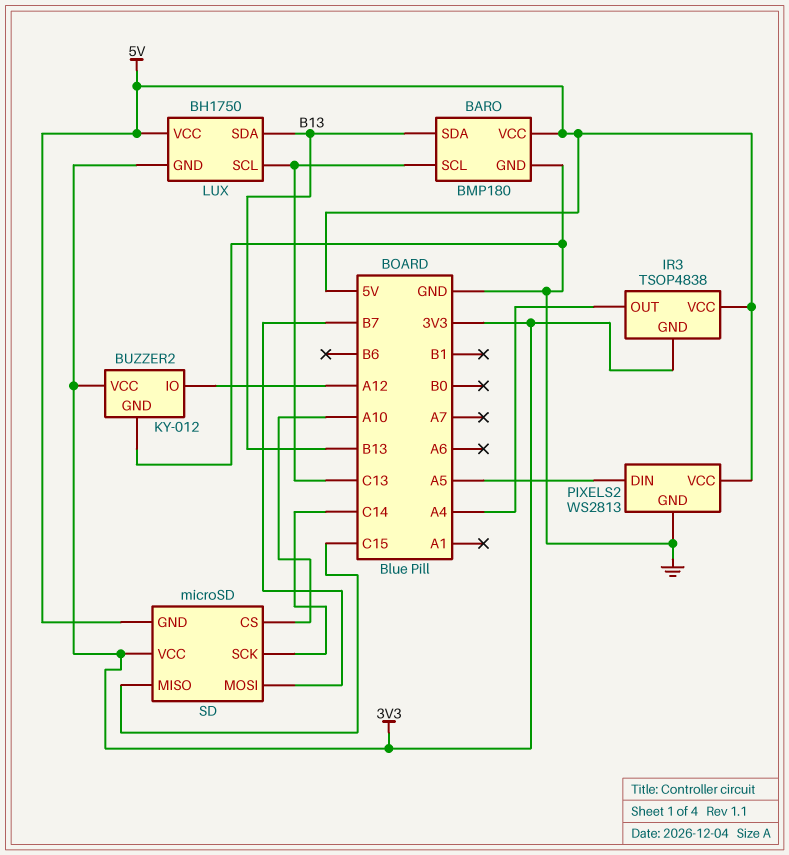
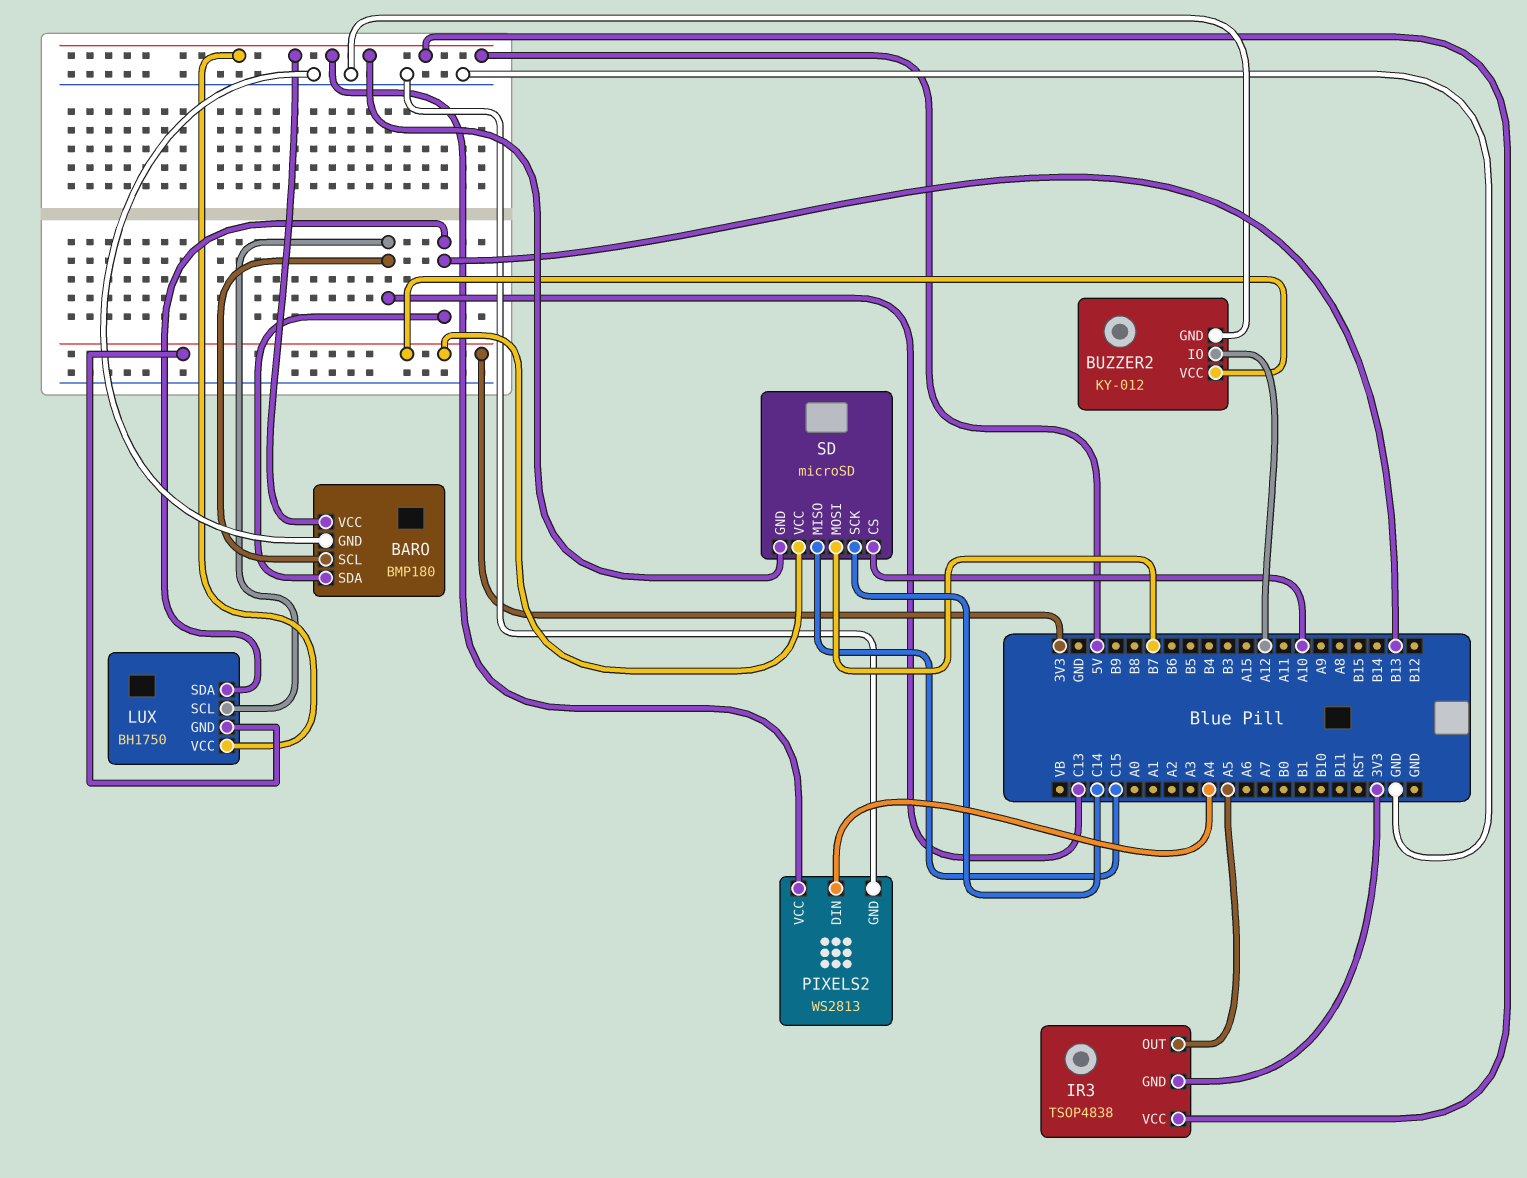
IR3 pin OUT: A4 -> A5
PIXELS2 pin DIN: A5 -> A4

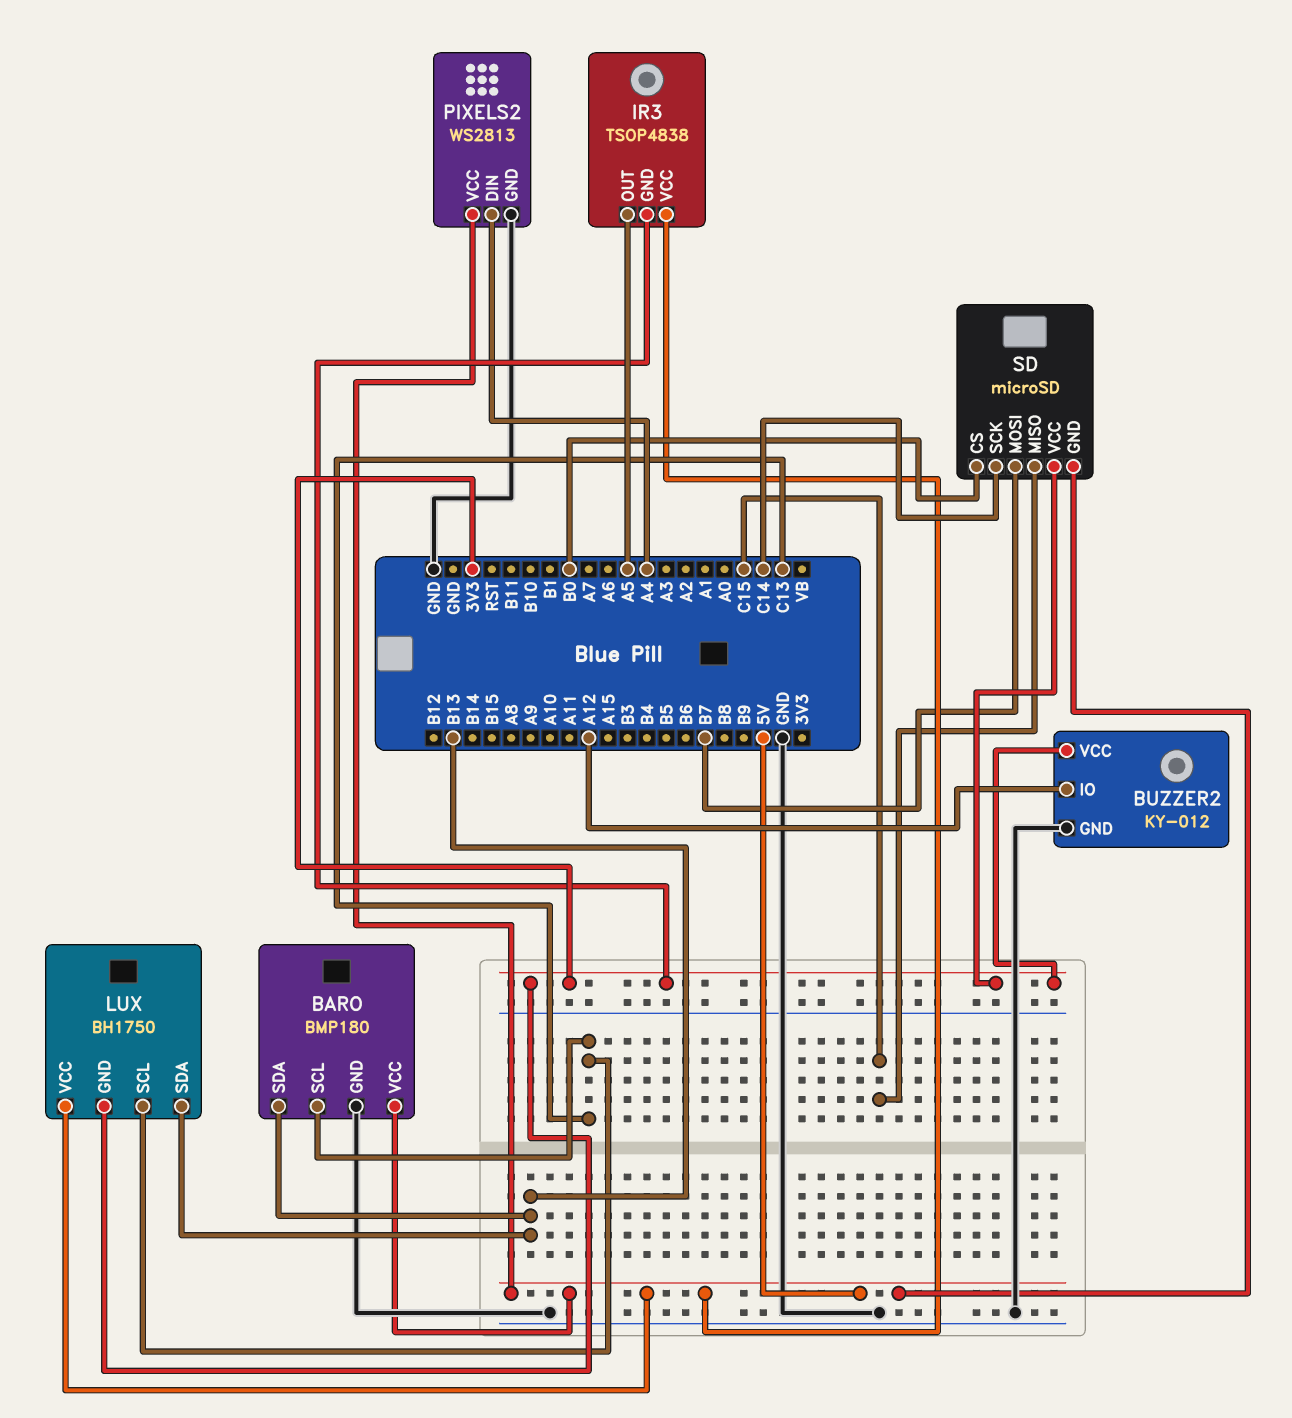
SD pin CS: A10 -> B0

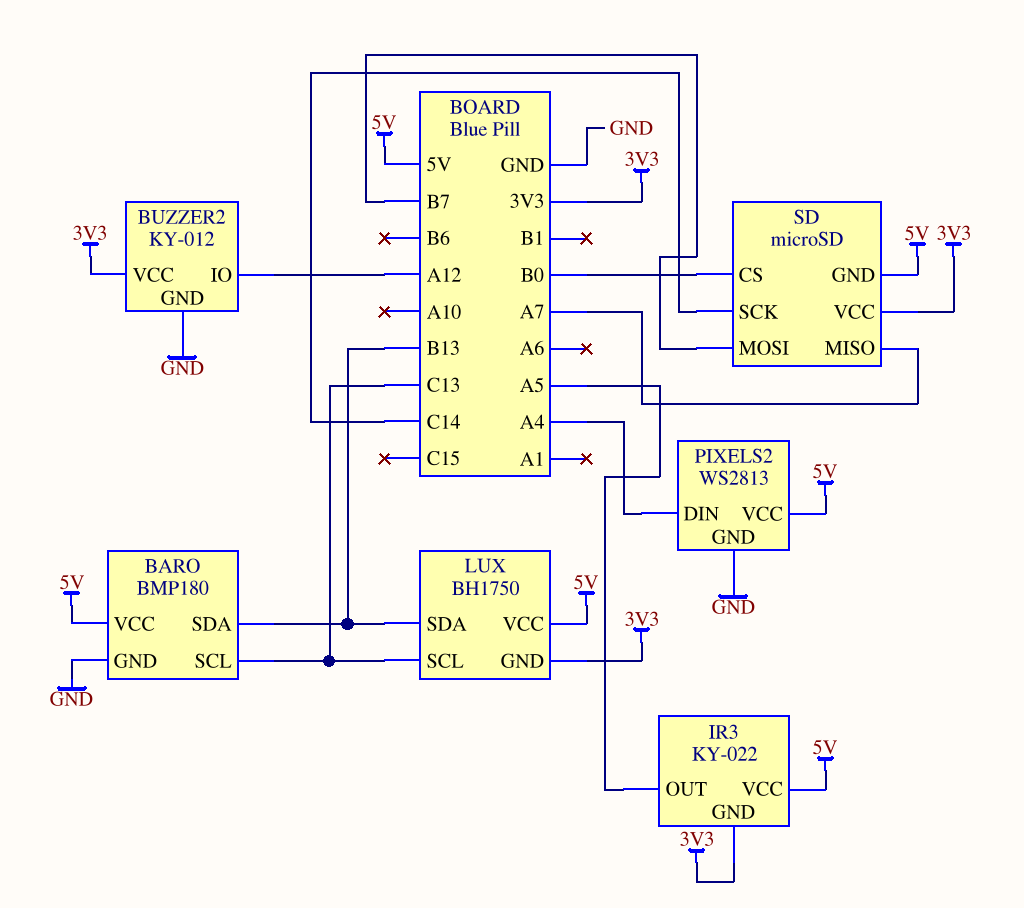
IR3: TSOP4838 -> KY-022
SD pin MISO: C15 -> A7

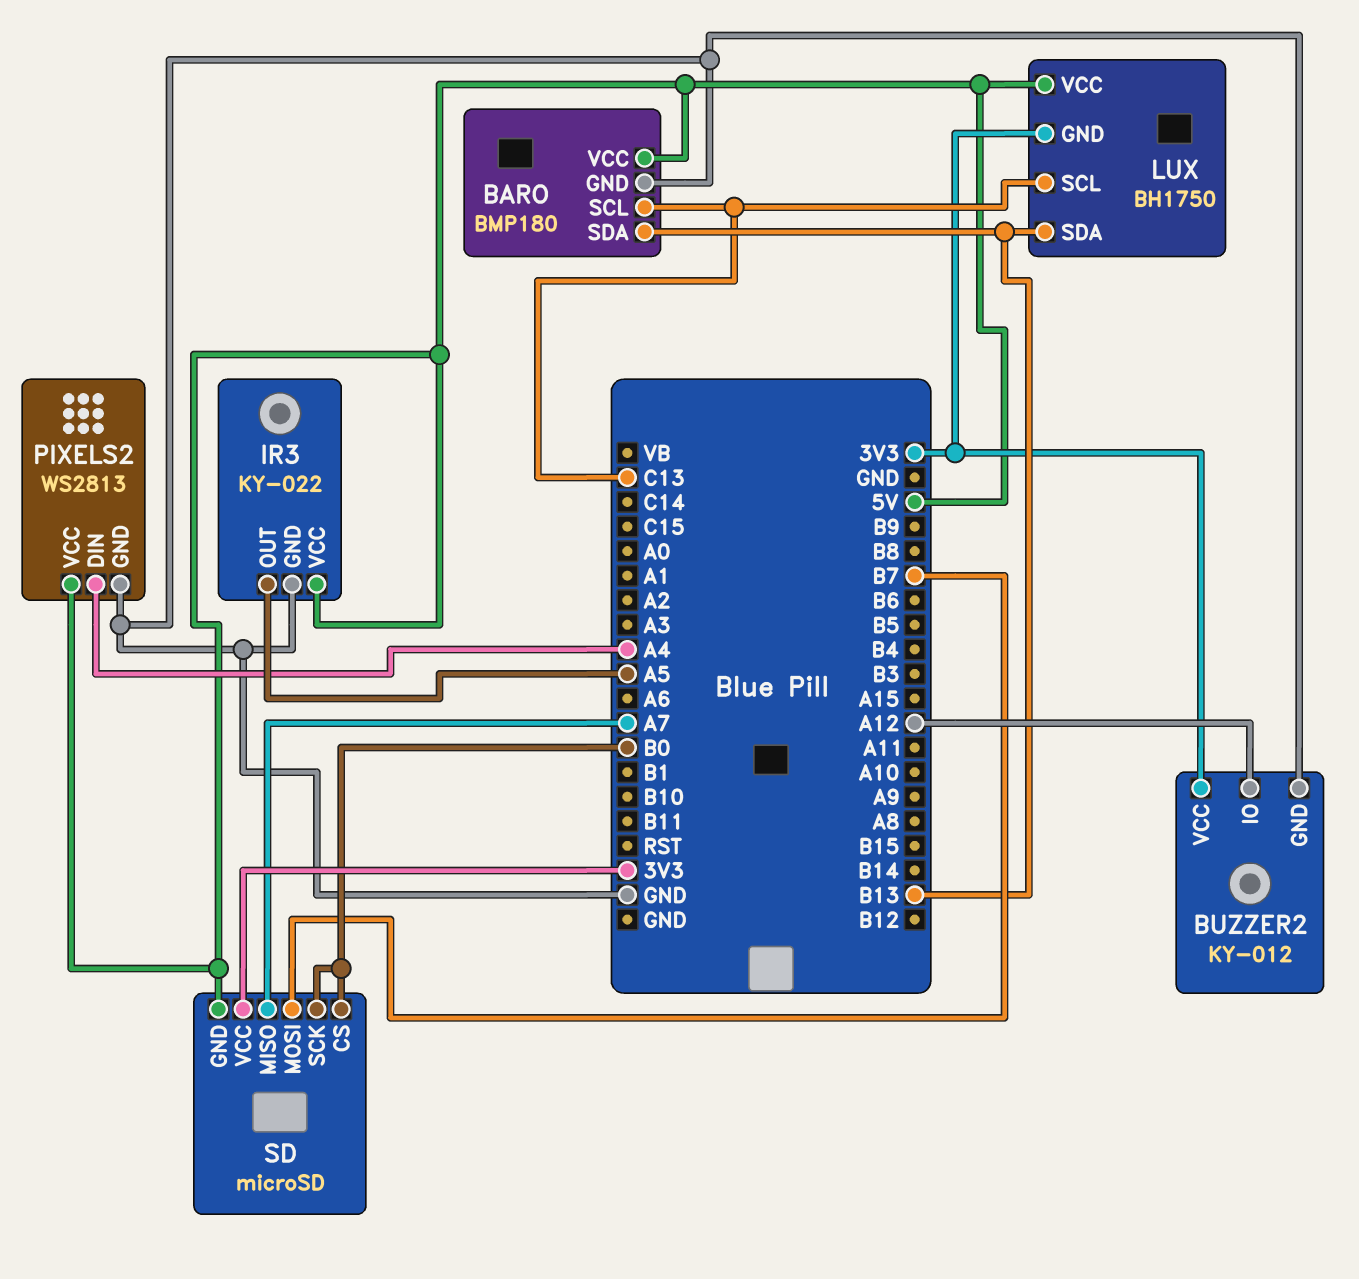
IR3 pin GND: 3V3 -> GND
SD pin SCK: C14 -> B0

